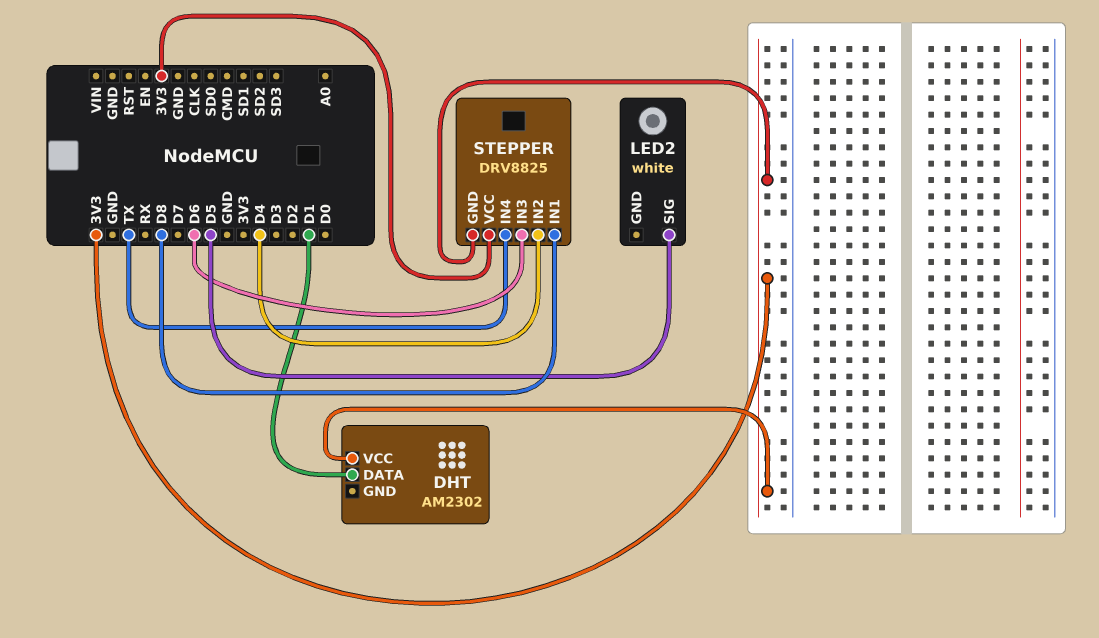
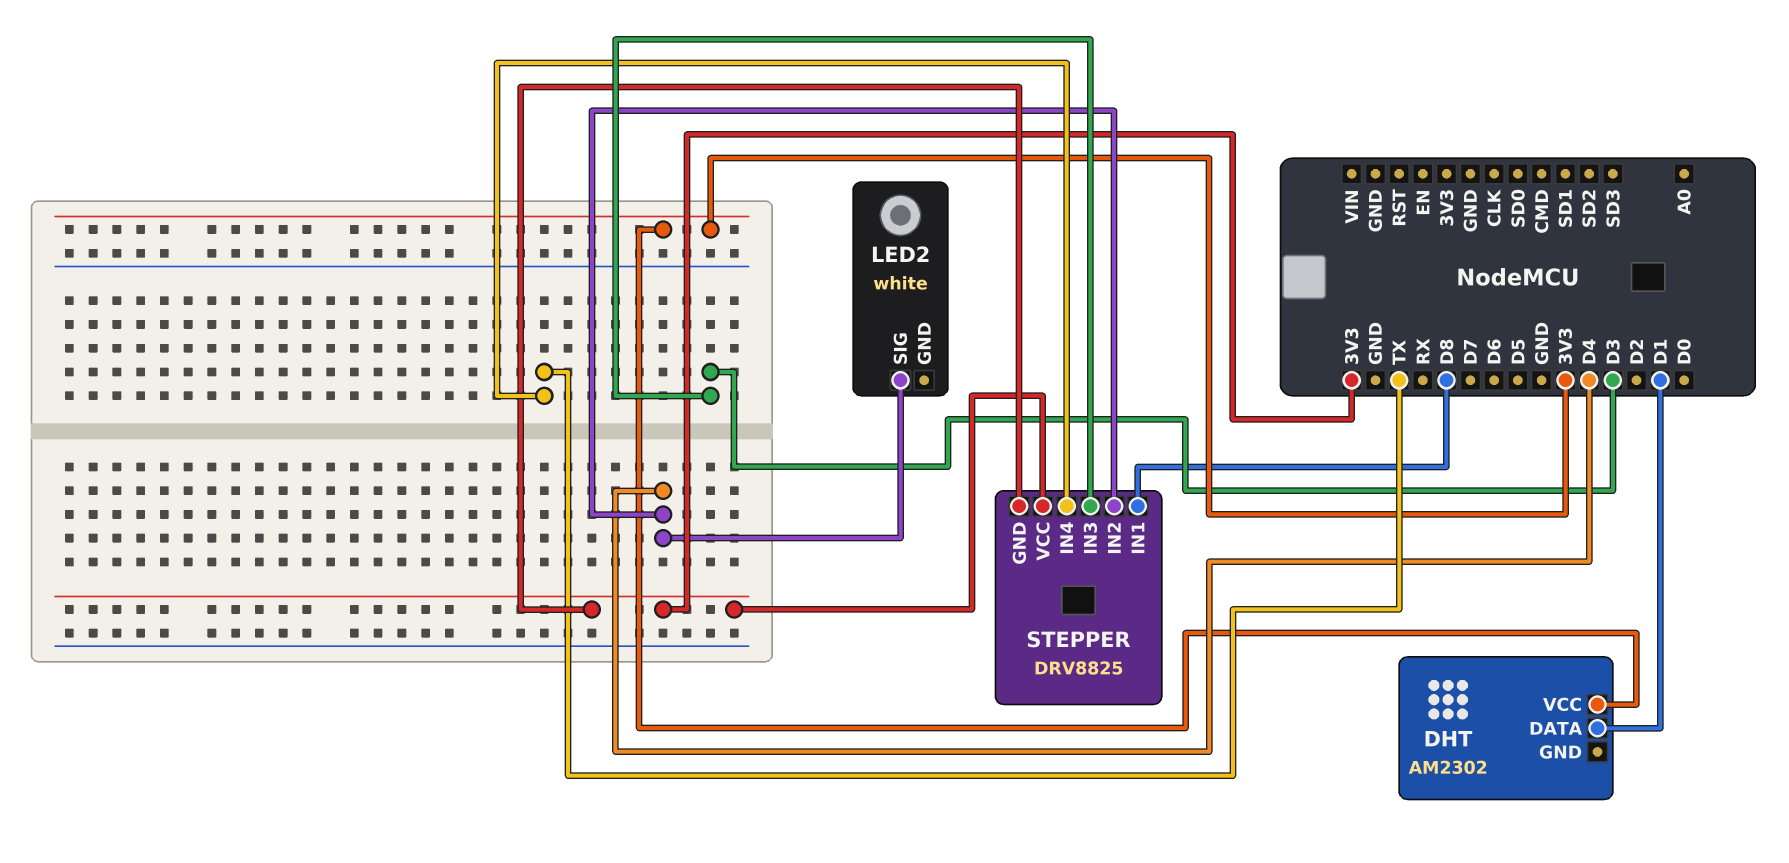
LED2 pin SIG: D5 -> D4
STEPPER pin IN3: D6 -> D3

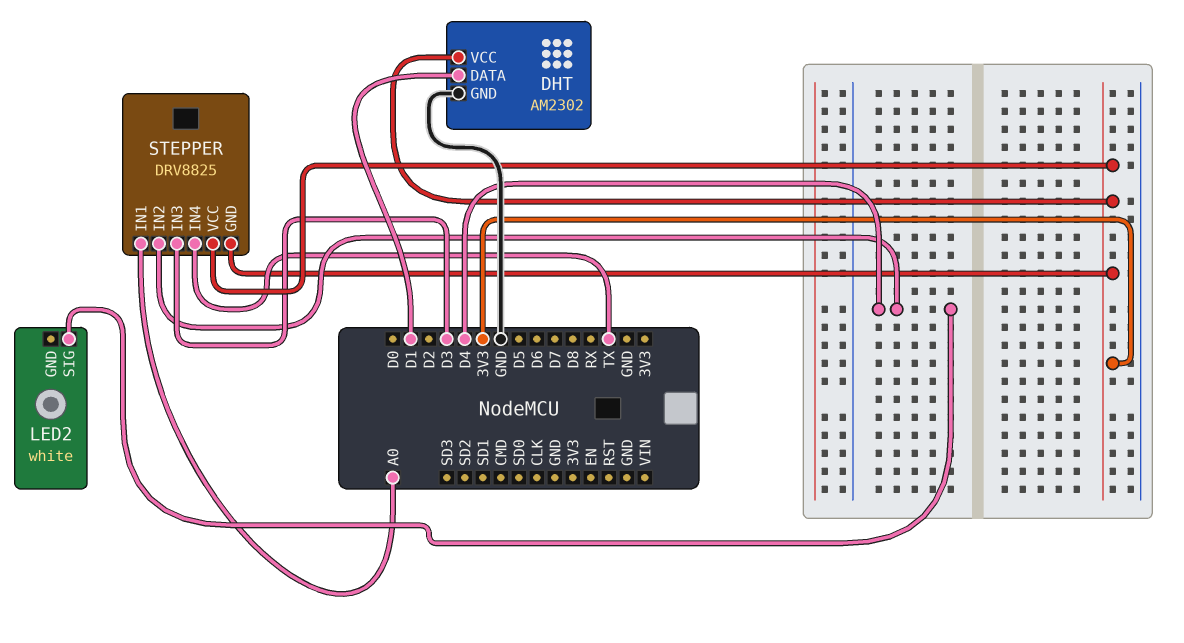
DHT pin GND: none -> GND
STEPPER pin IN1: D8 -> A0

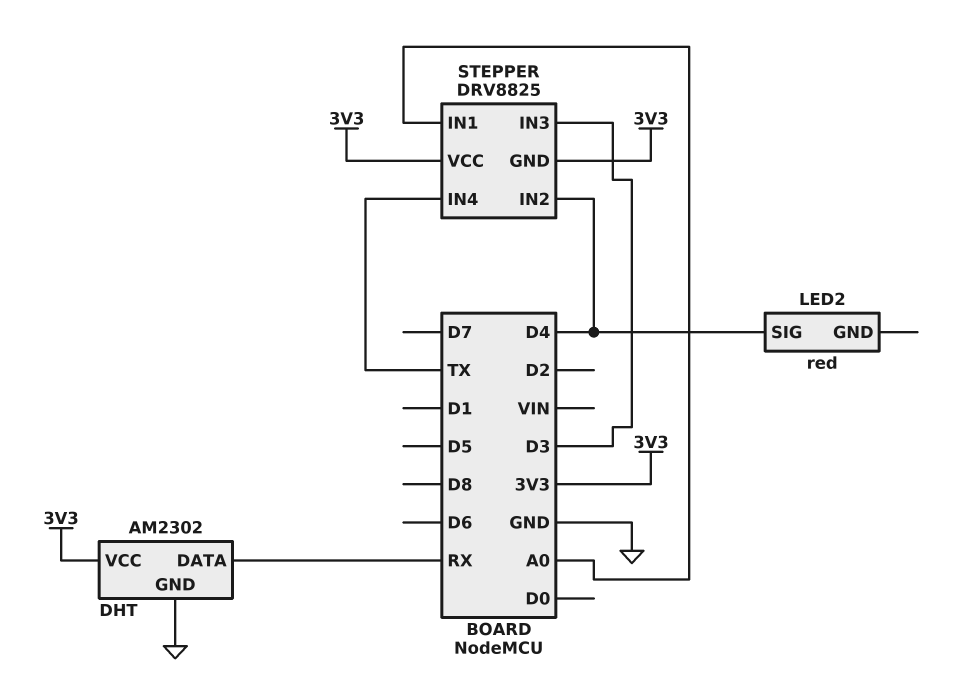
DHT pin DATA: D1 -> RX
LED2: white -> red

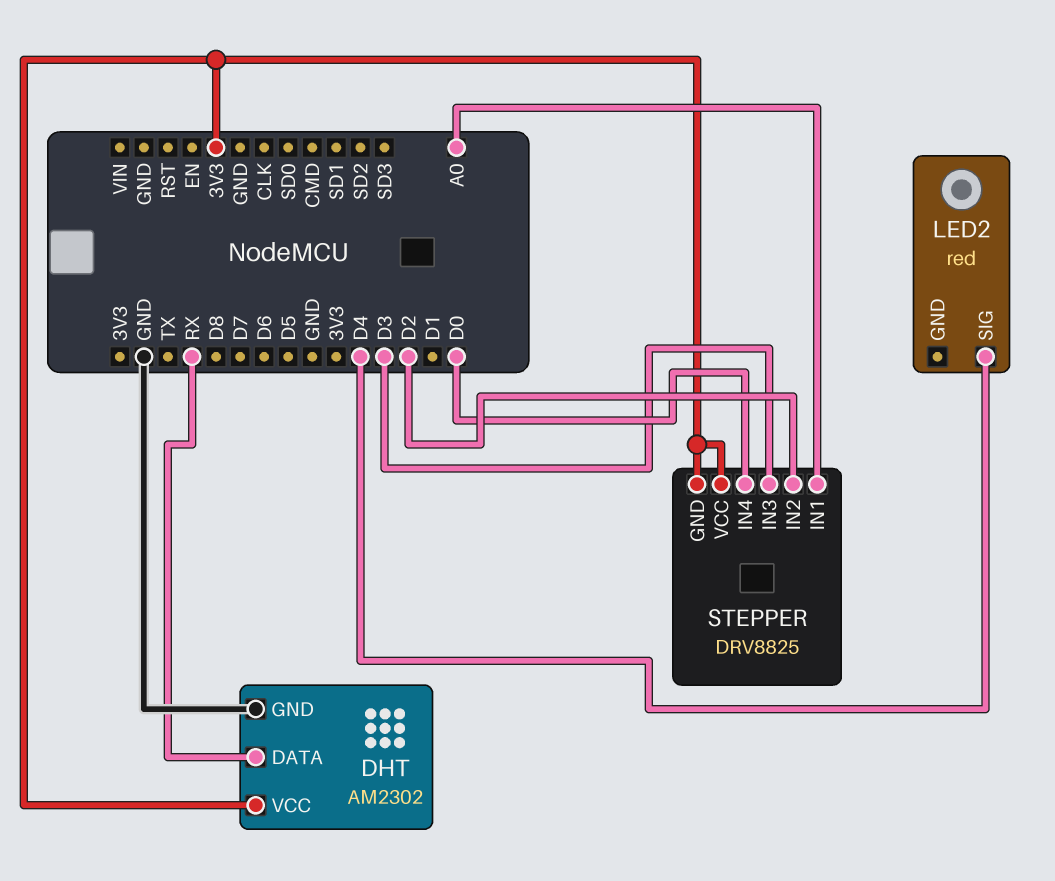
STEPPER pin IN2: D4 -> D2
STEPPER pin IN4: TX -> D0

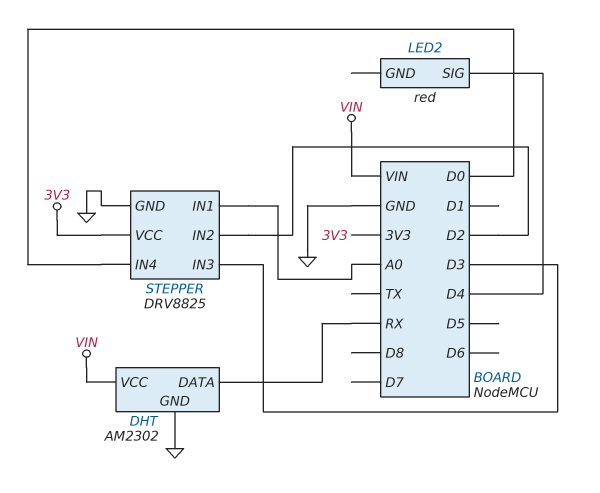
DHT pin VCC: 3V3 -> VIN
STEPPER pin GND: 3V3 -> GND

